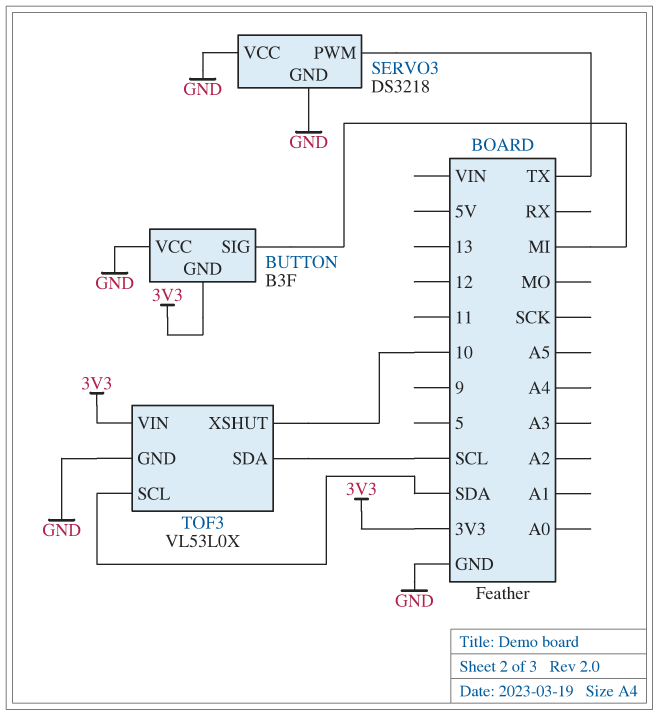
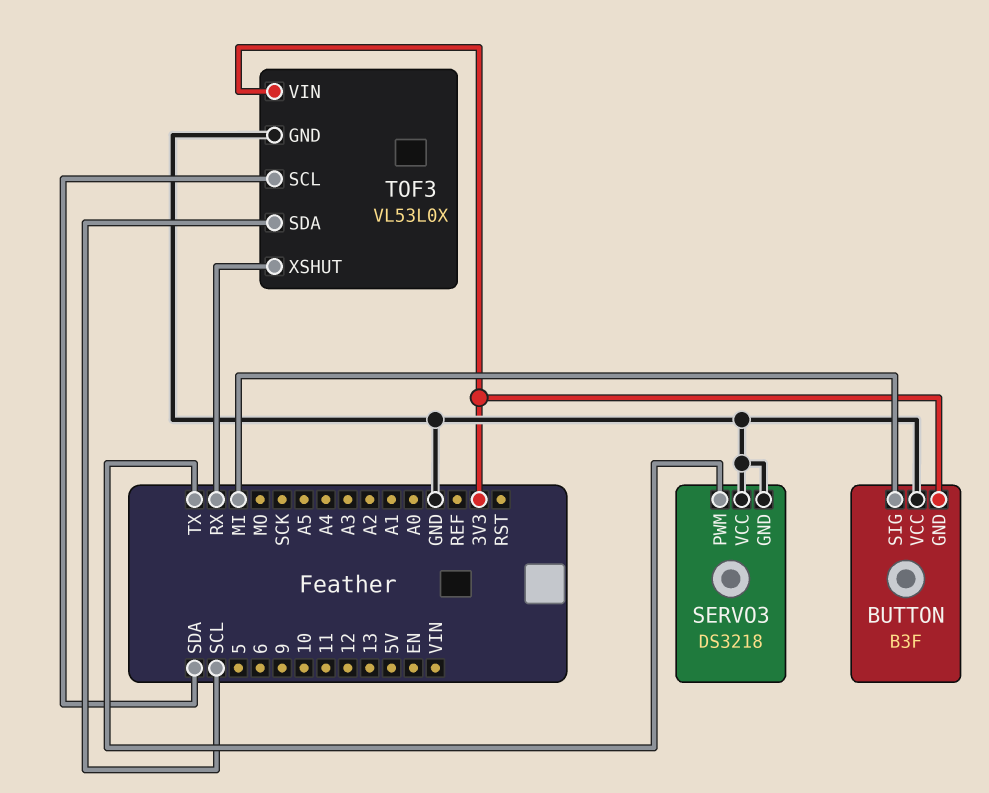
TOF3 pin XSHUT: 10 -> RX

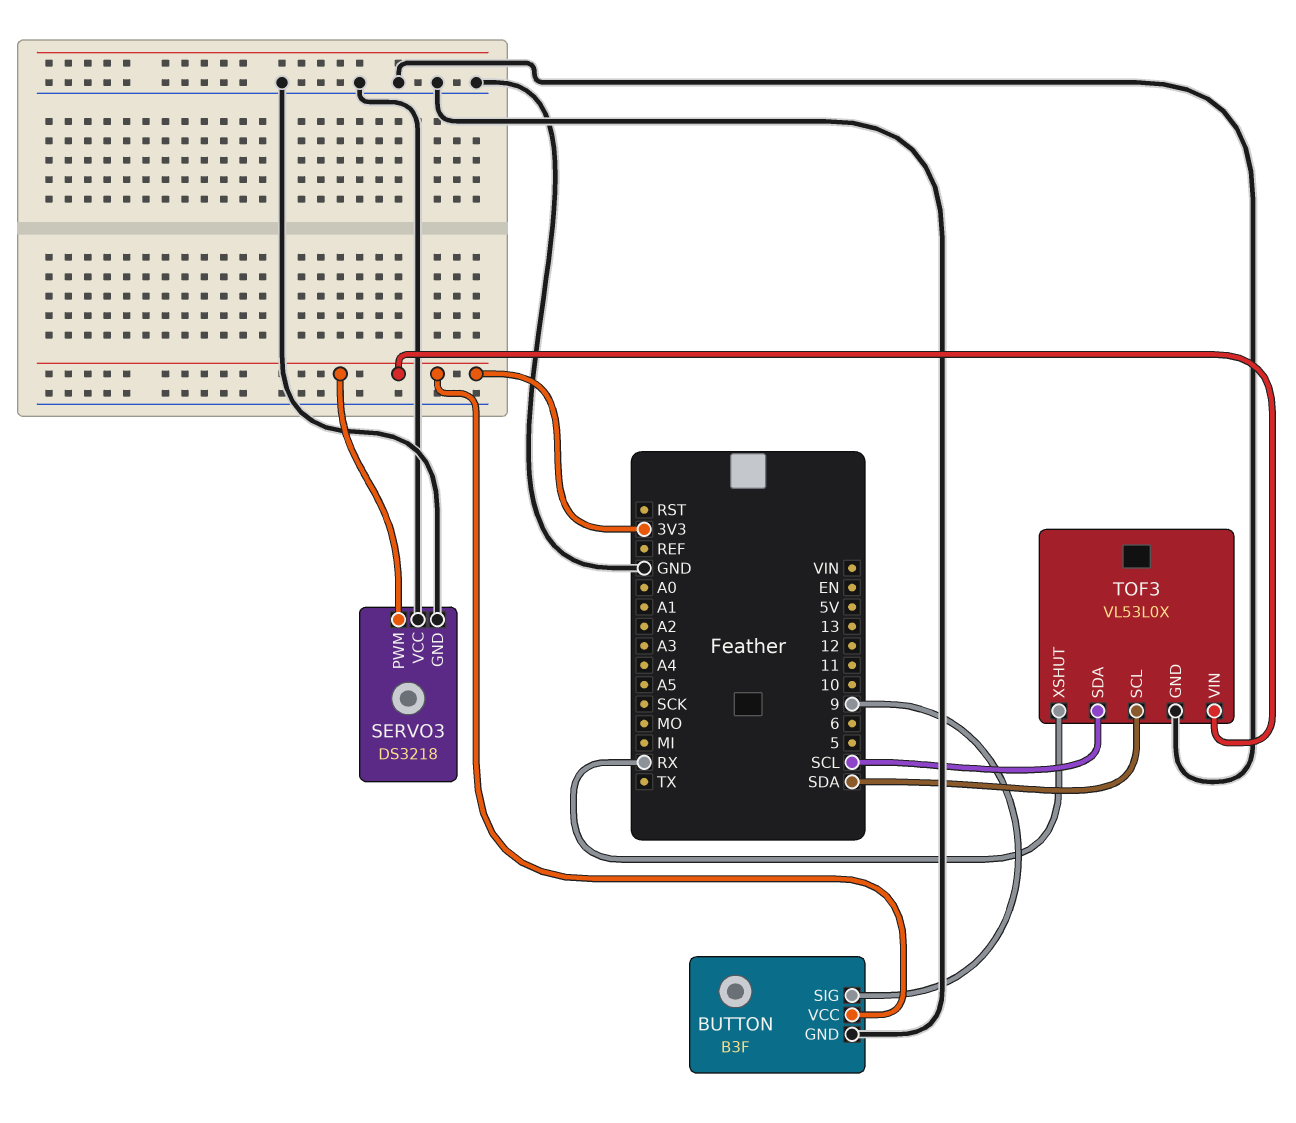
BUTTON pin GND: 3V3 -> GND
BUTTON pin SIG: MI -> 9
BUTTON pin VCC: GND -> 3V3
SERVO3 pin PWM: TX -> 3V3

